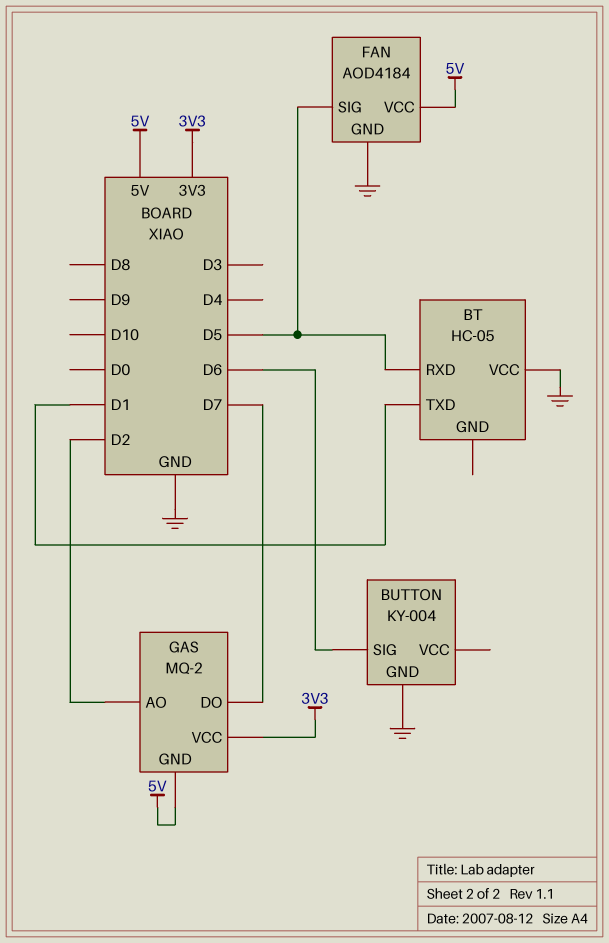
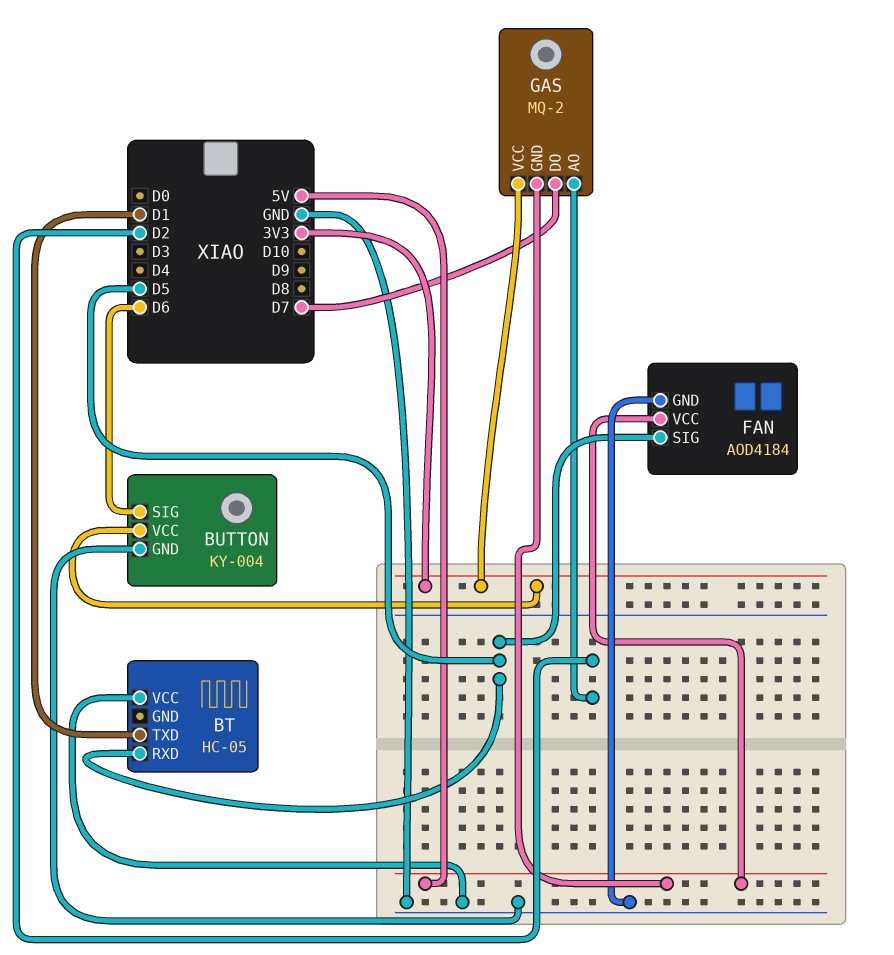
BUTTON pin VCC: none -> 3V3

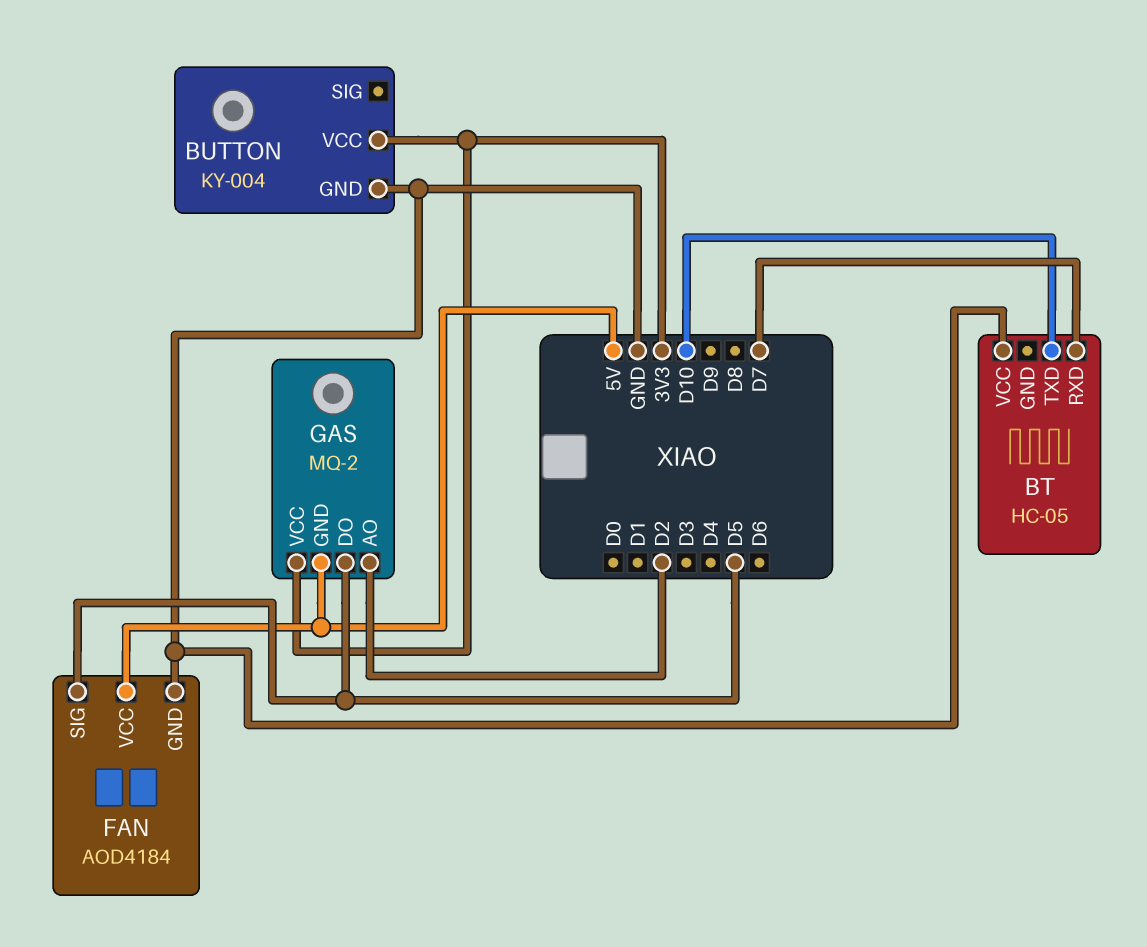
BT pin RXD: D5 -> D7
BT pin TXD: D1 -> D10
BUTTON pin SIG: D6 -> none
GAS pin DO: D7 -> D5

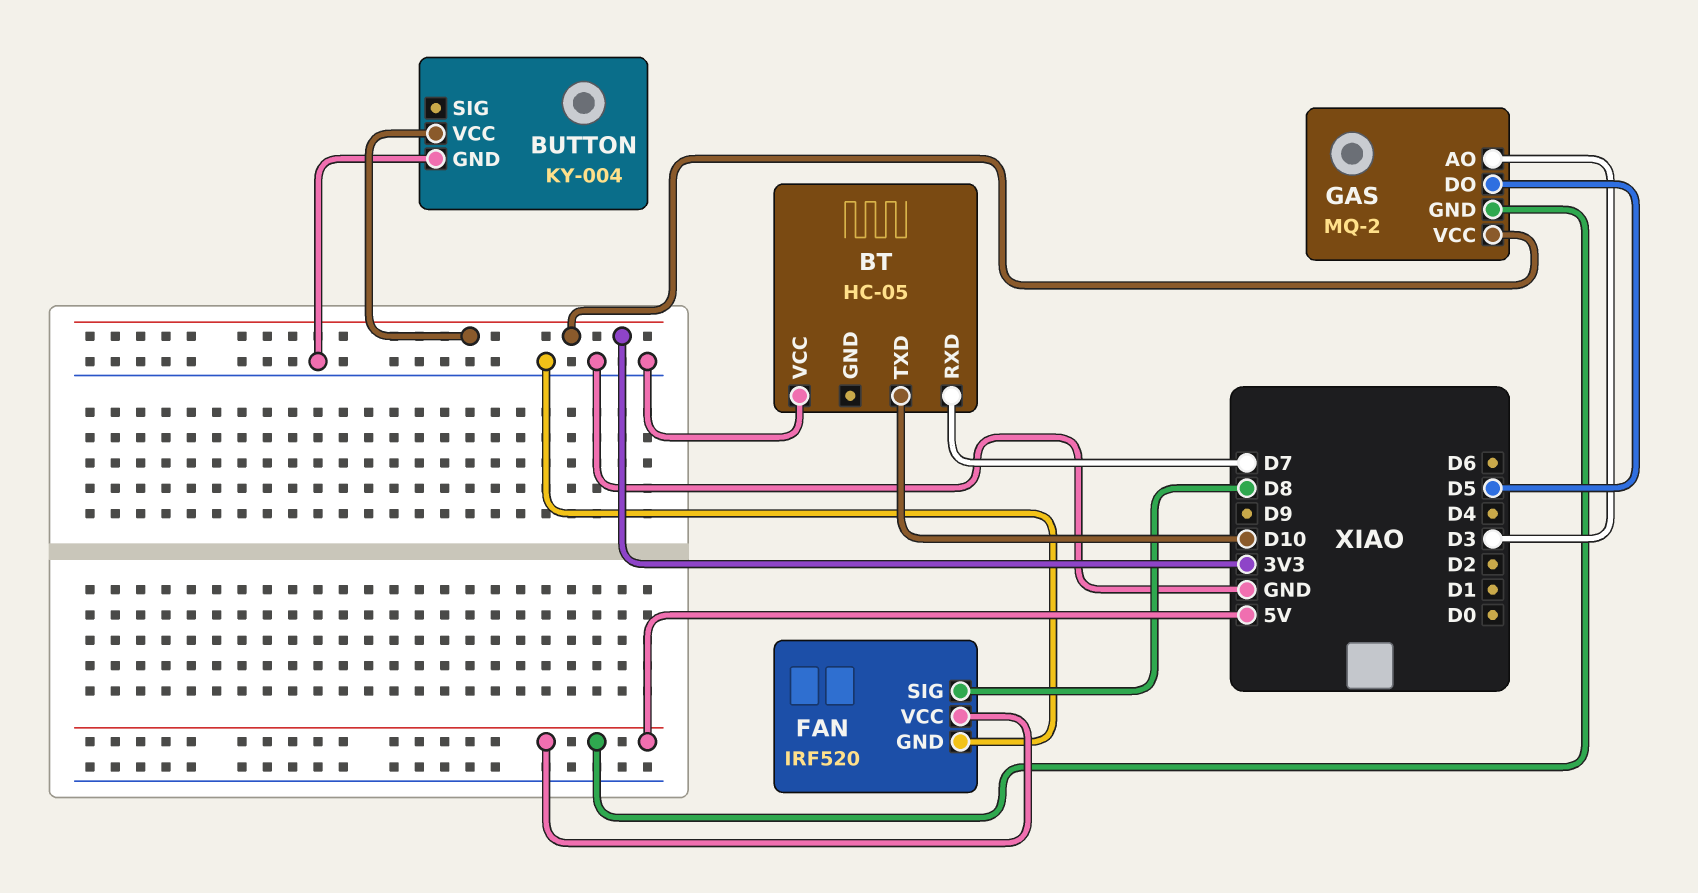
FAN: AOD4184 -> IRF520
FAN pin SIG: D5 -> D8
GAS pin AO: D2 -> D3

